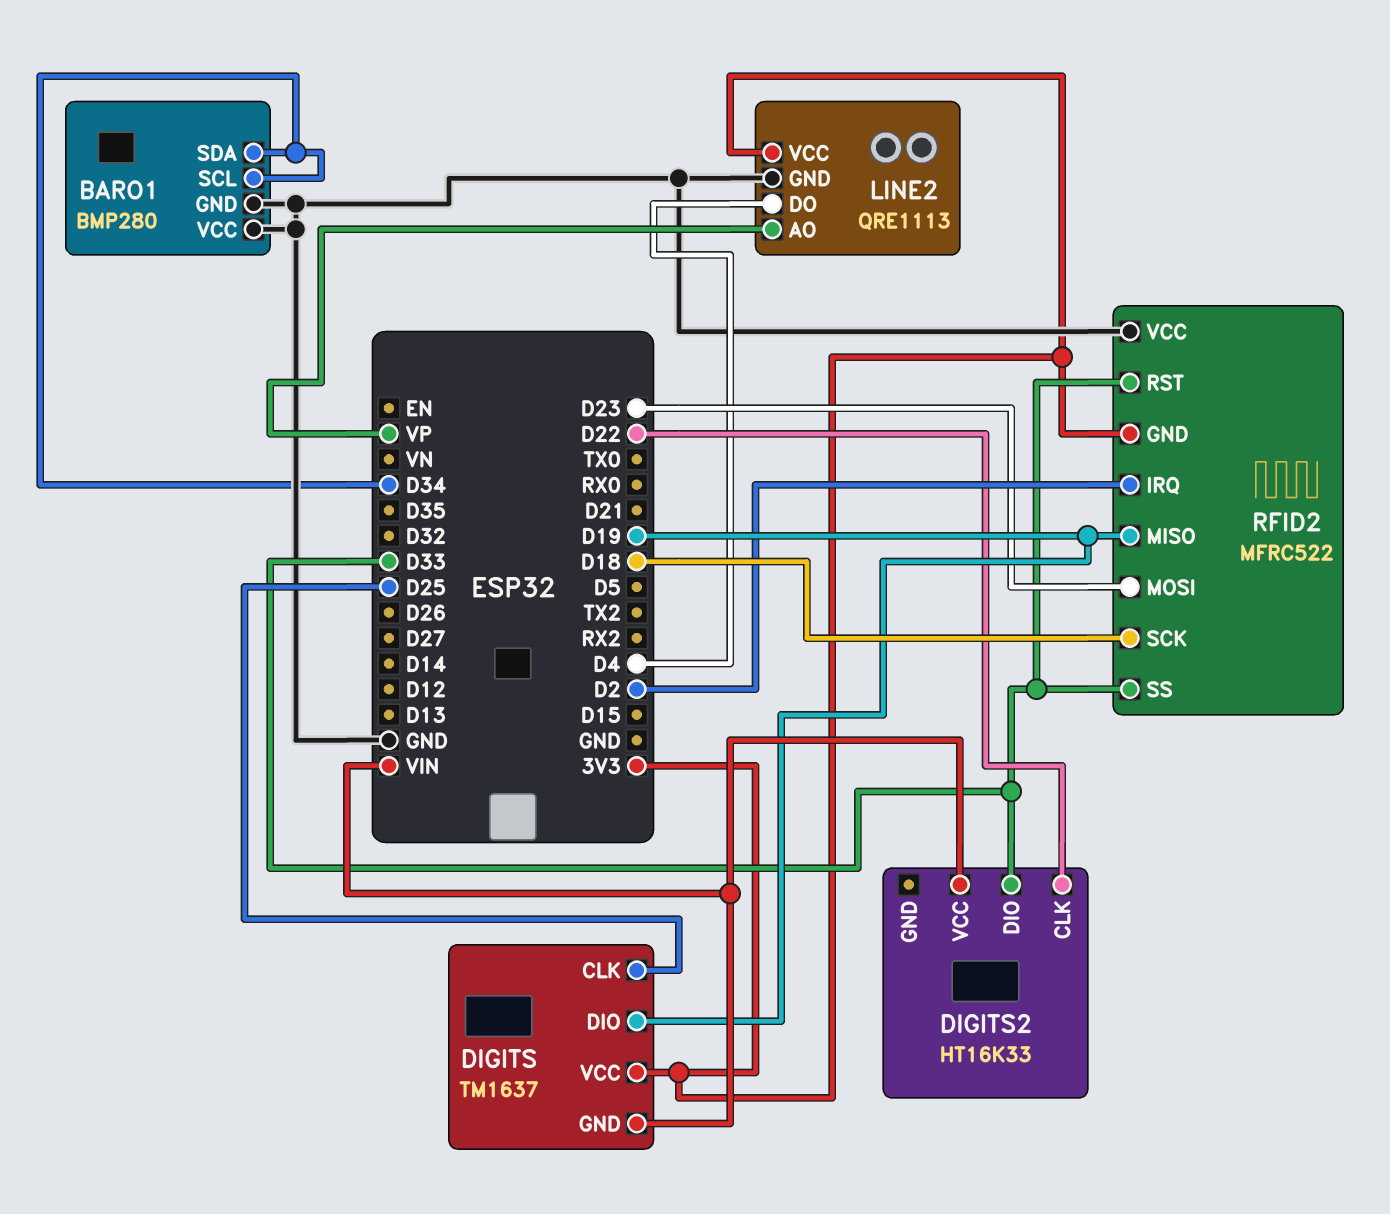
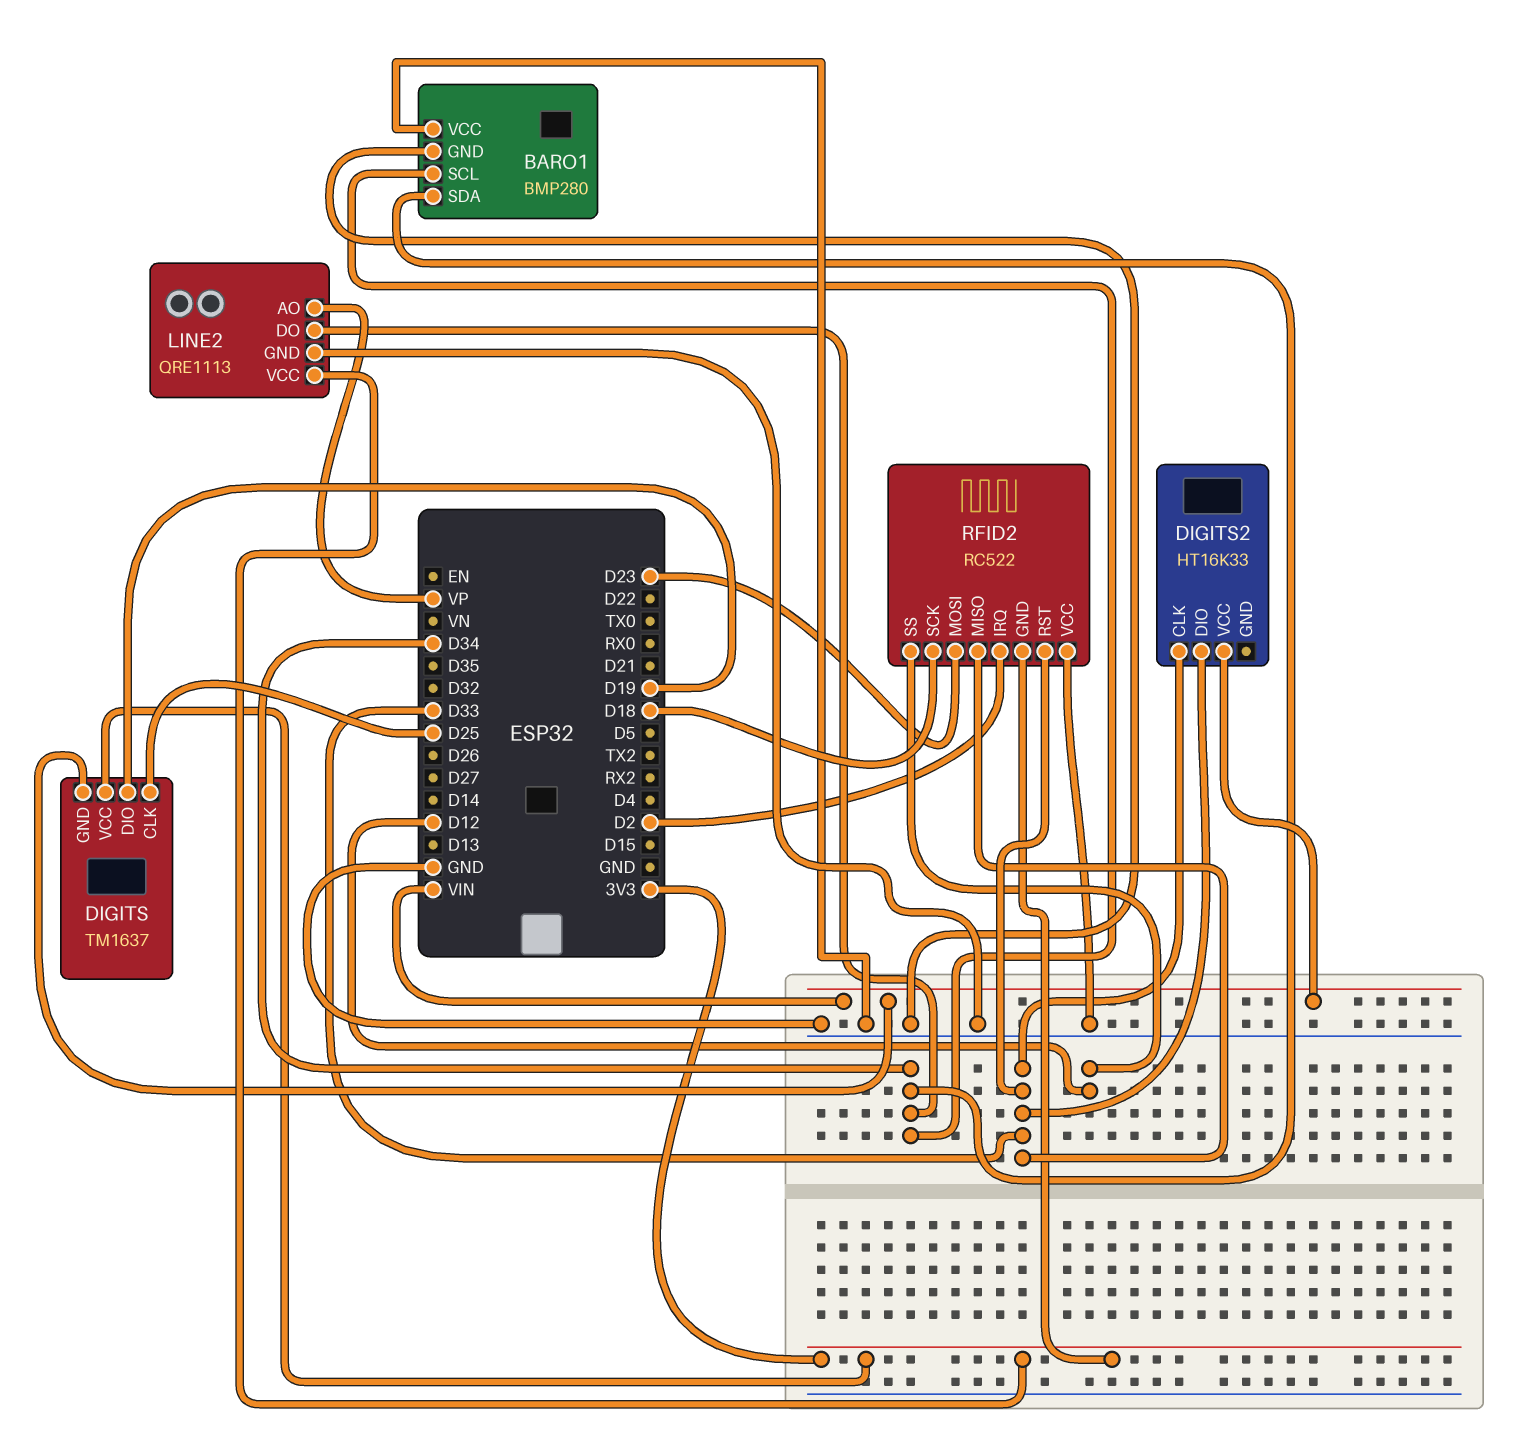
DIGITS2 pin CLK: D22 -> D33
LINE2 pin DO: D4 -> D34
RFID2: MFRC522 -> RC522
RFID2 pin MISO: D19 -> D33
RFID2 pin SS: D33 -> D12

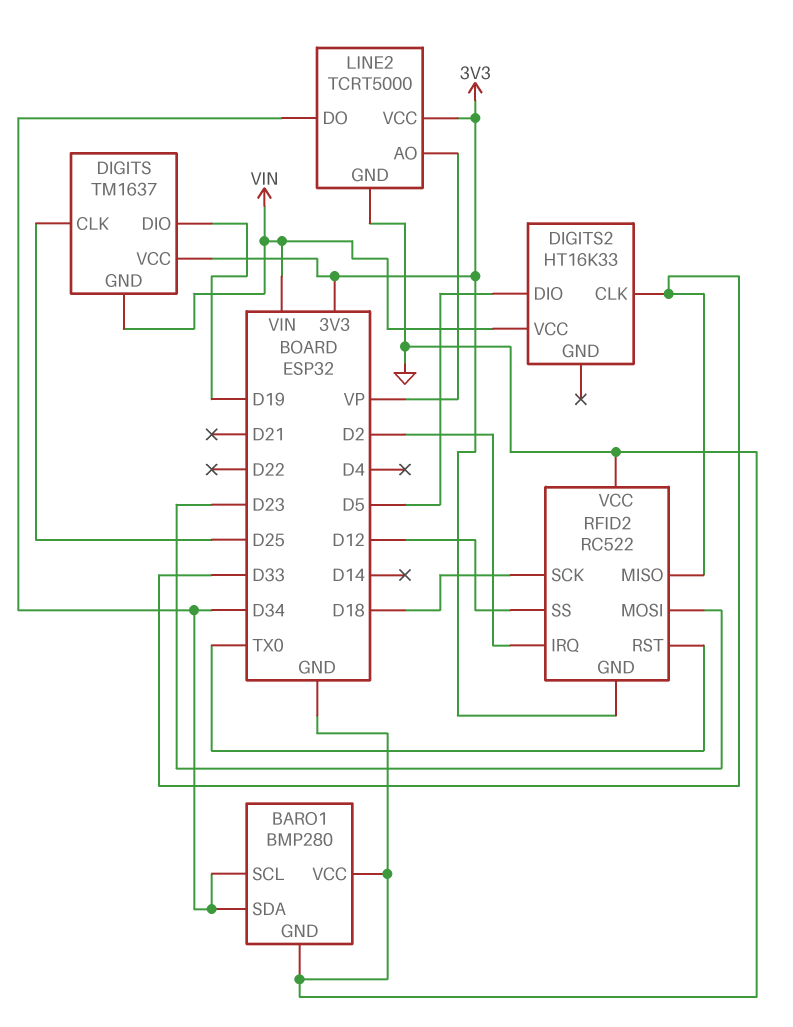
DIGITS2 pin DIO: D33 -> D5
LINE2: QRE1113 -> TCRT5000
RFID2 pin RST: D33 -> TX0

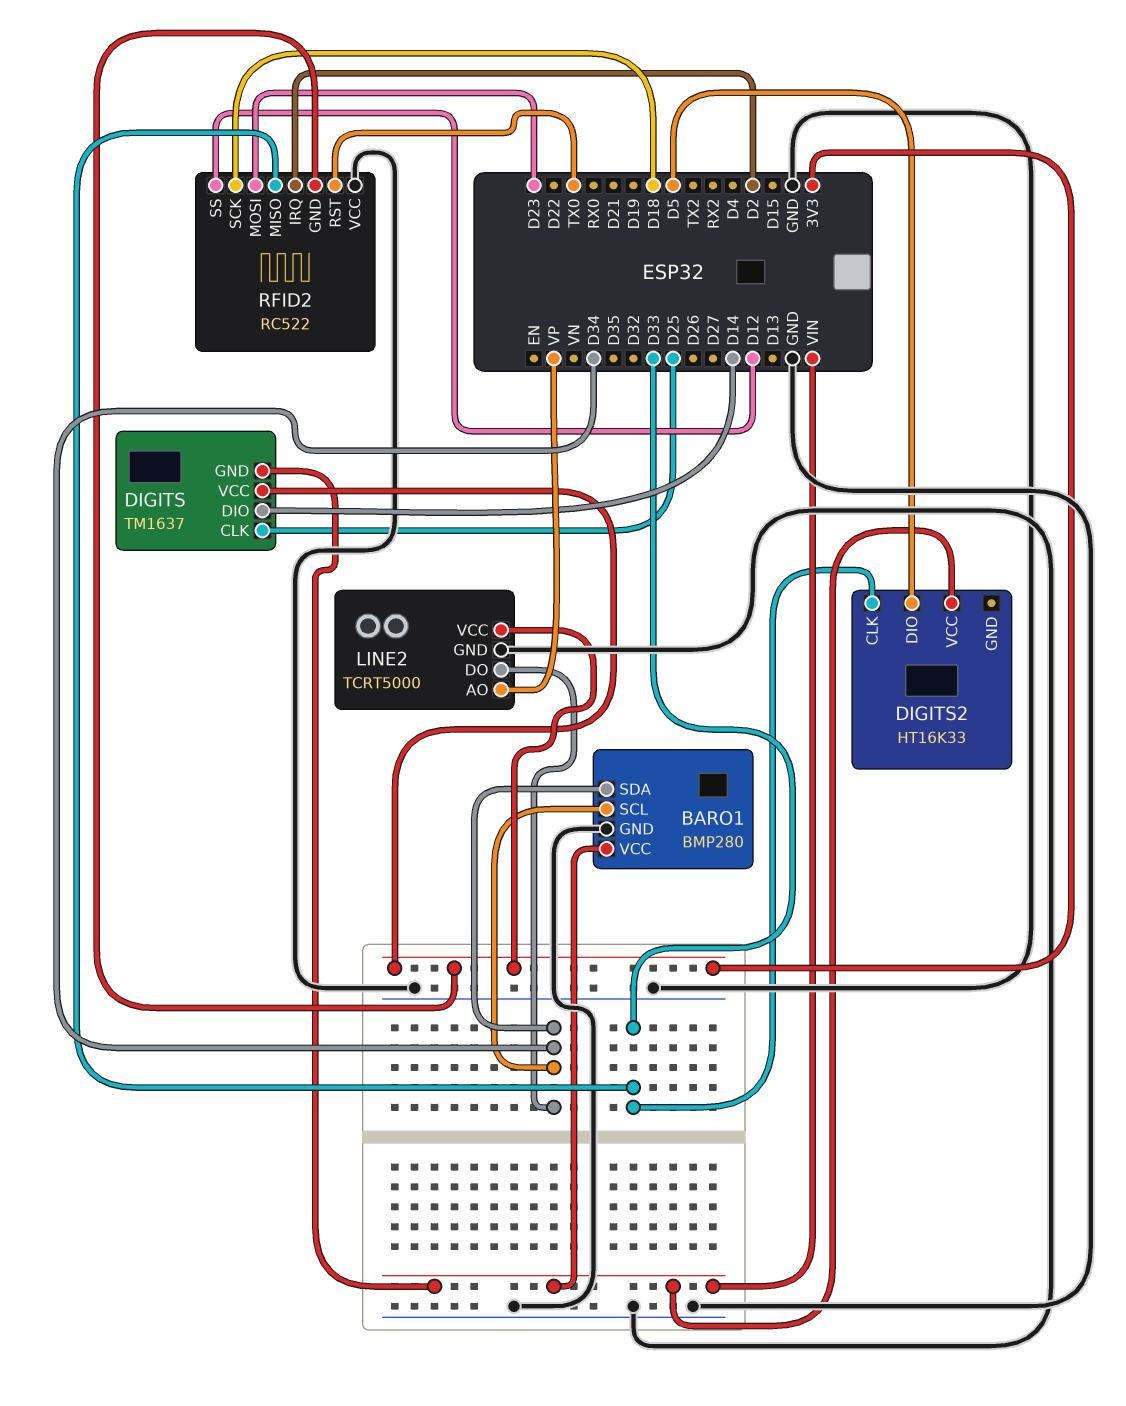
BARO1 pin VCC: GND -> VIN
DIGITS pin DIO: D19 -> D14

